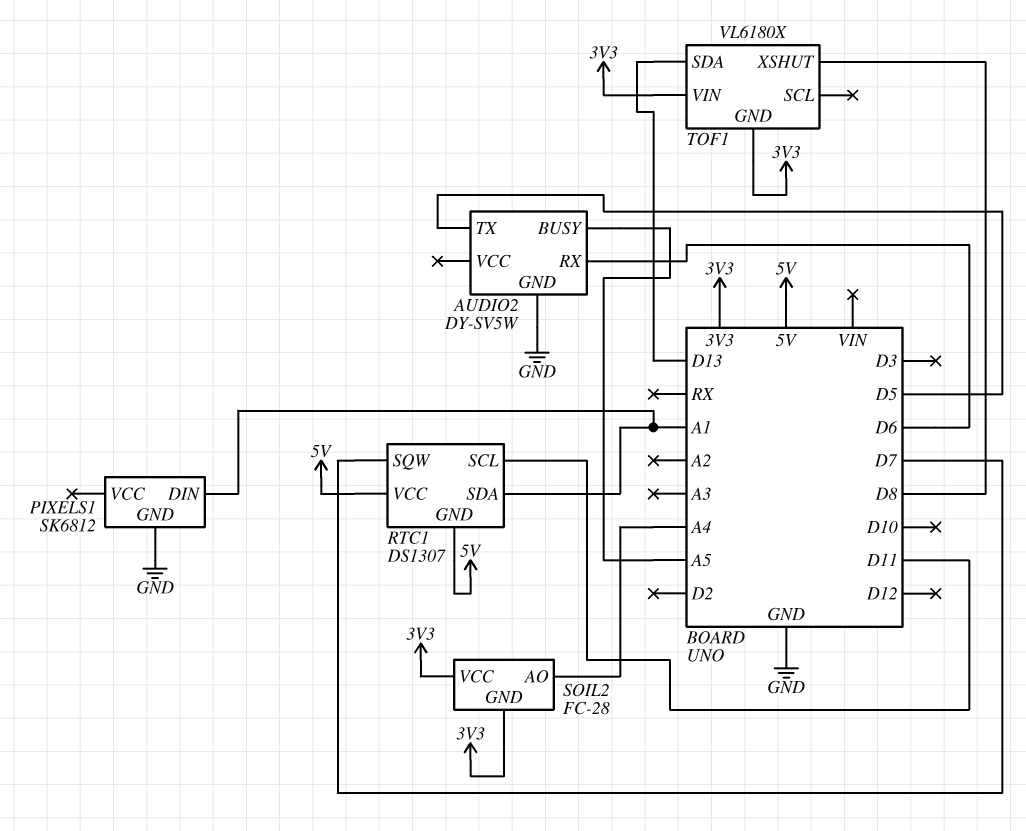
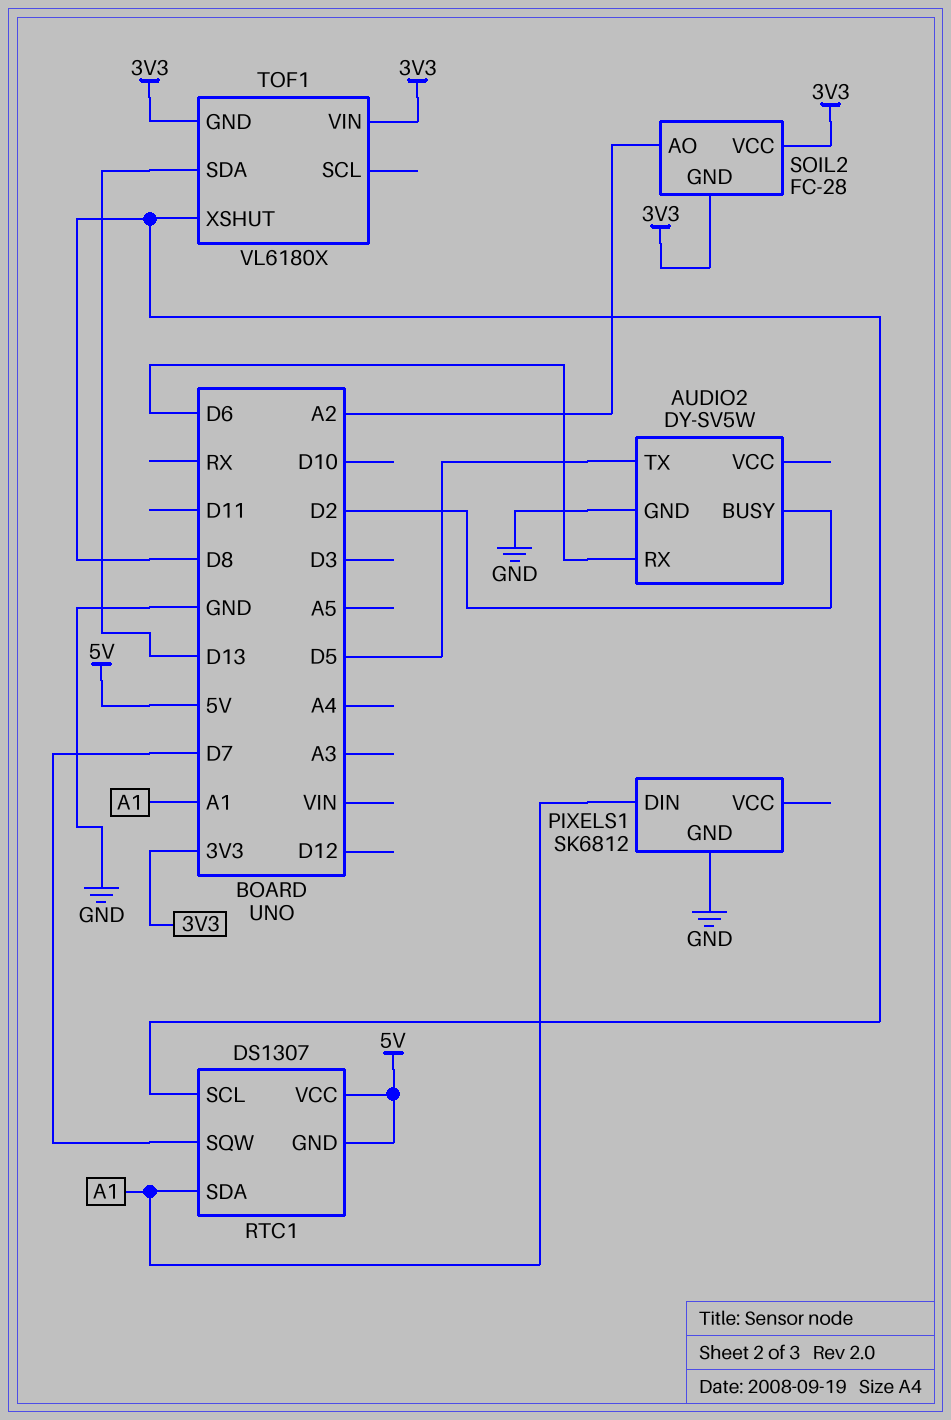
AUDIO2 pin BUSY: A5 -> D2
RTC1 pin SCL: D11 -> D8
SOIL2 pin AO: A4 -> A2

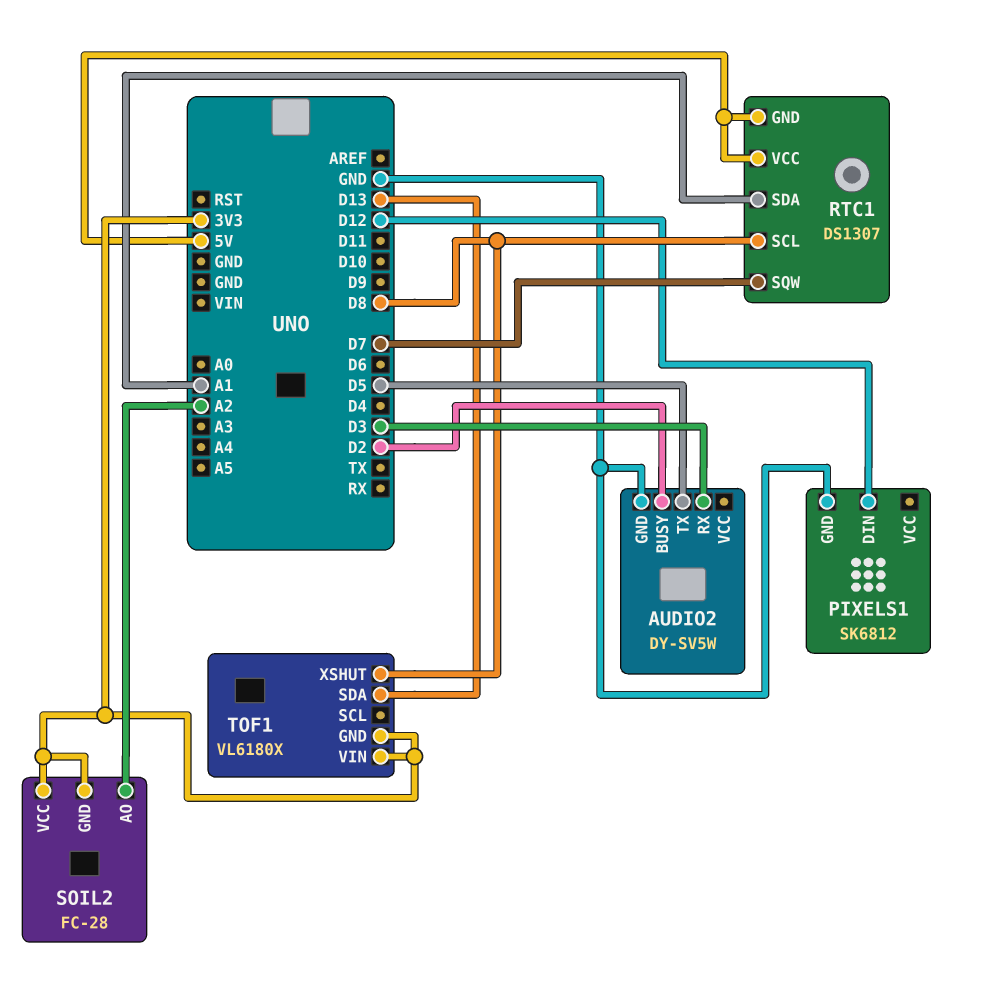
AUDIO2 pin RX: D6 -> D3
PIXELS1 pin DIN: A1 -> D12

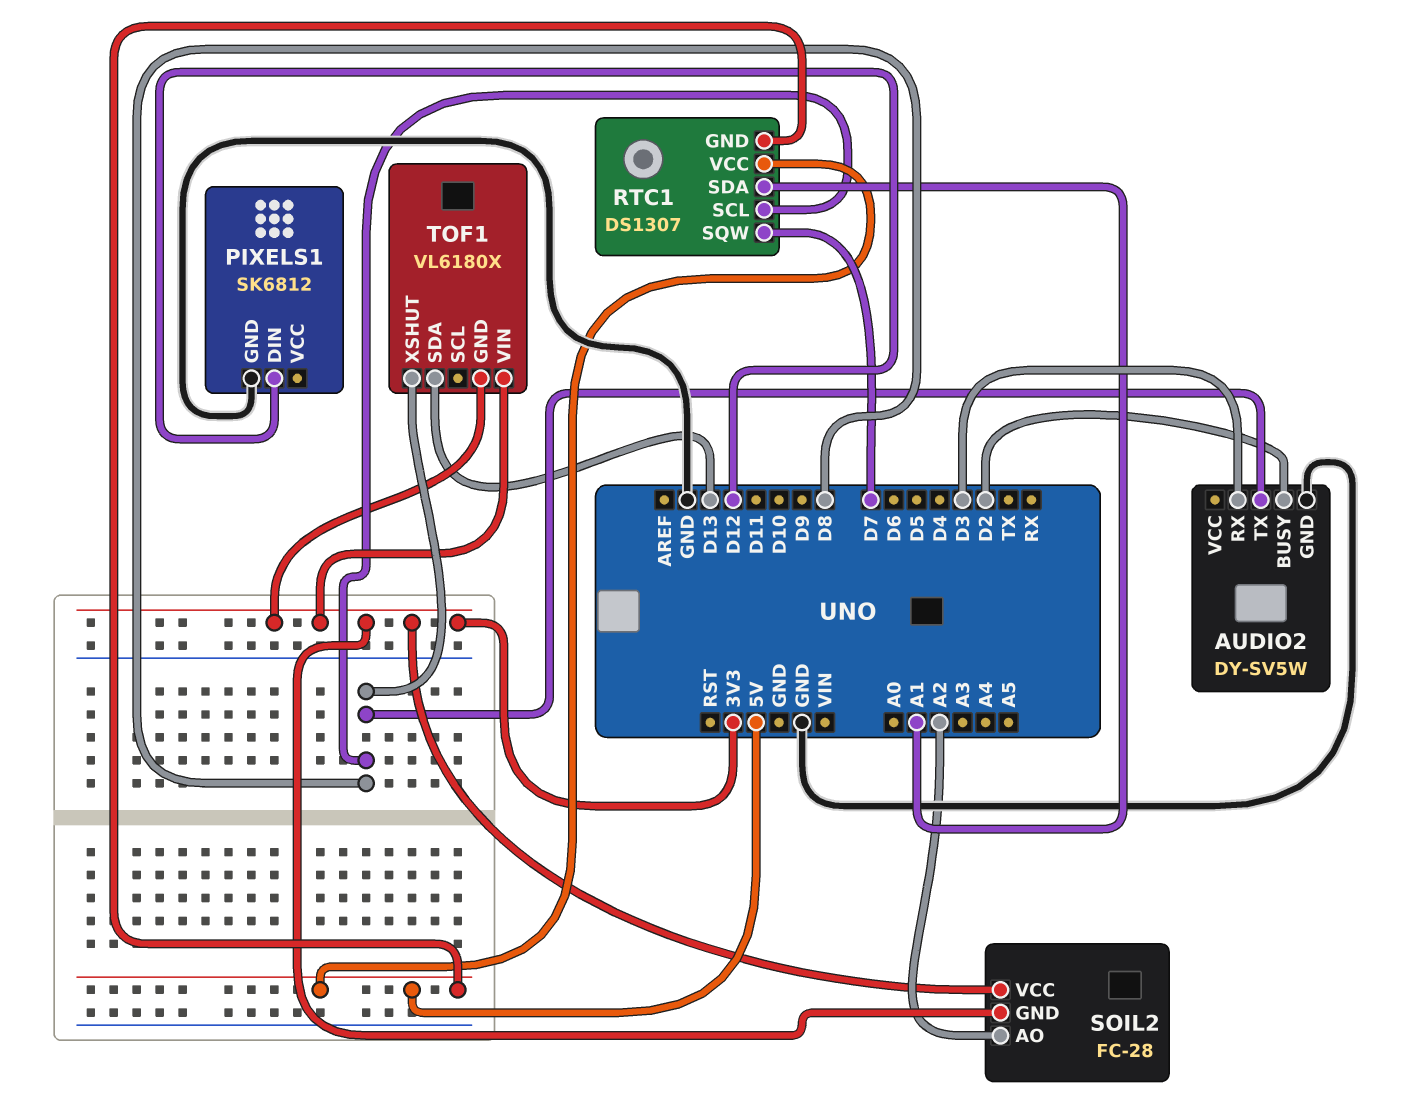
AUDIO2 pin TX: D5 -> D8

